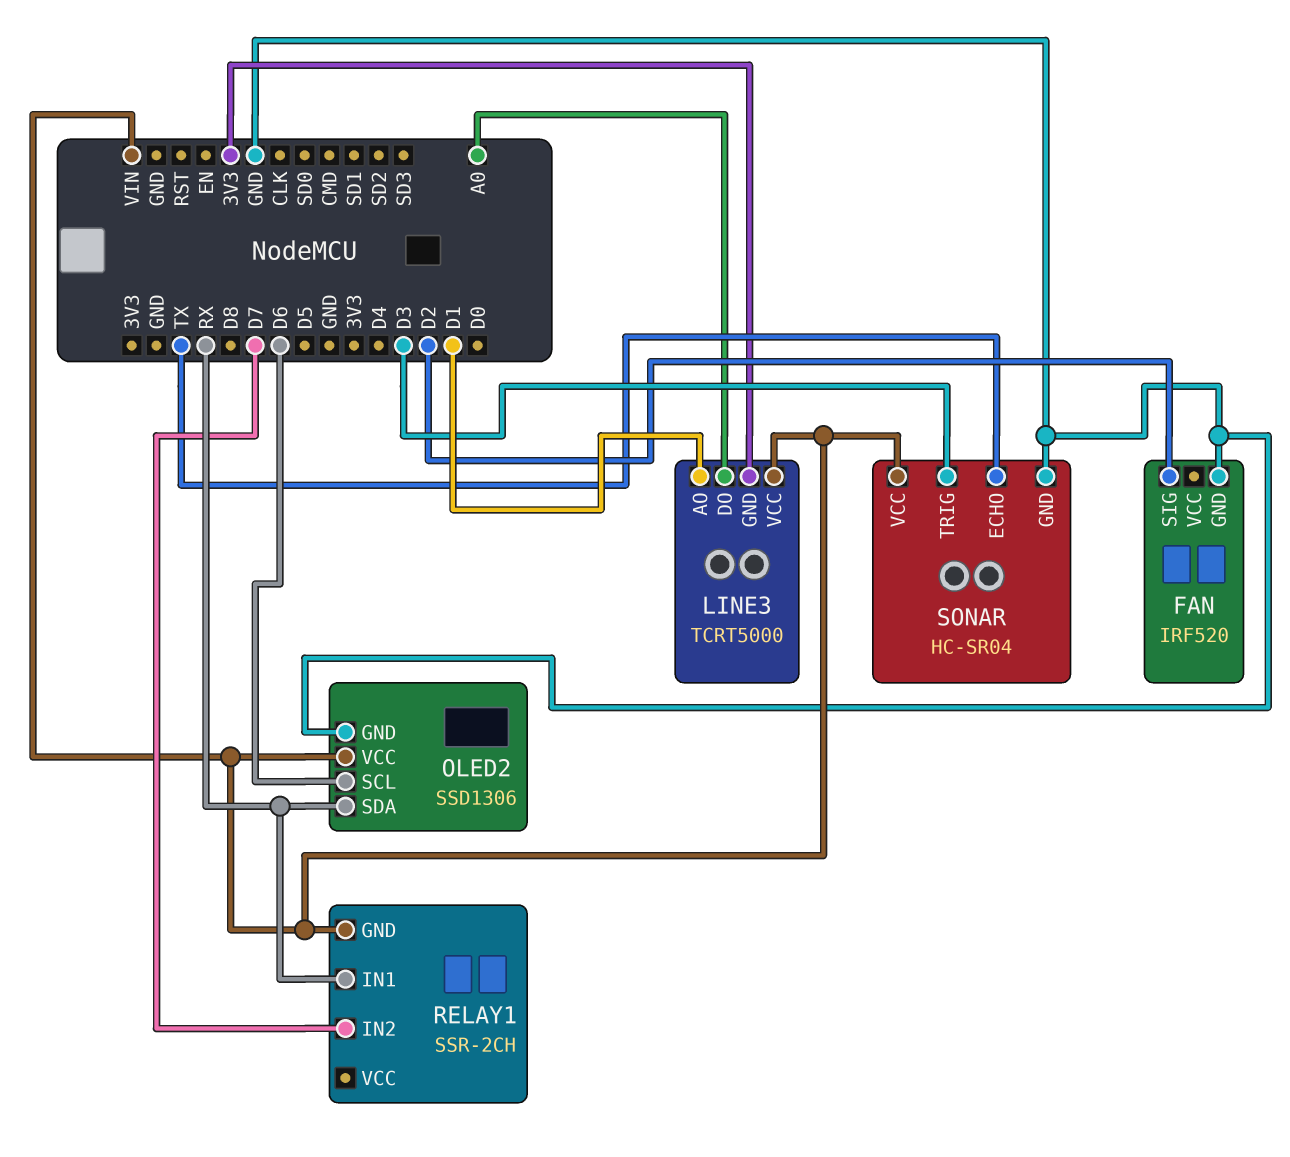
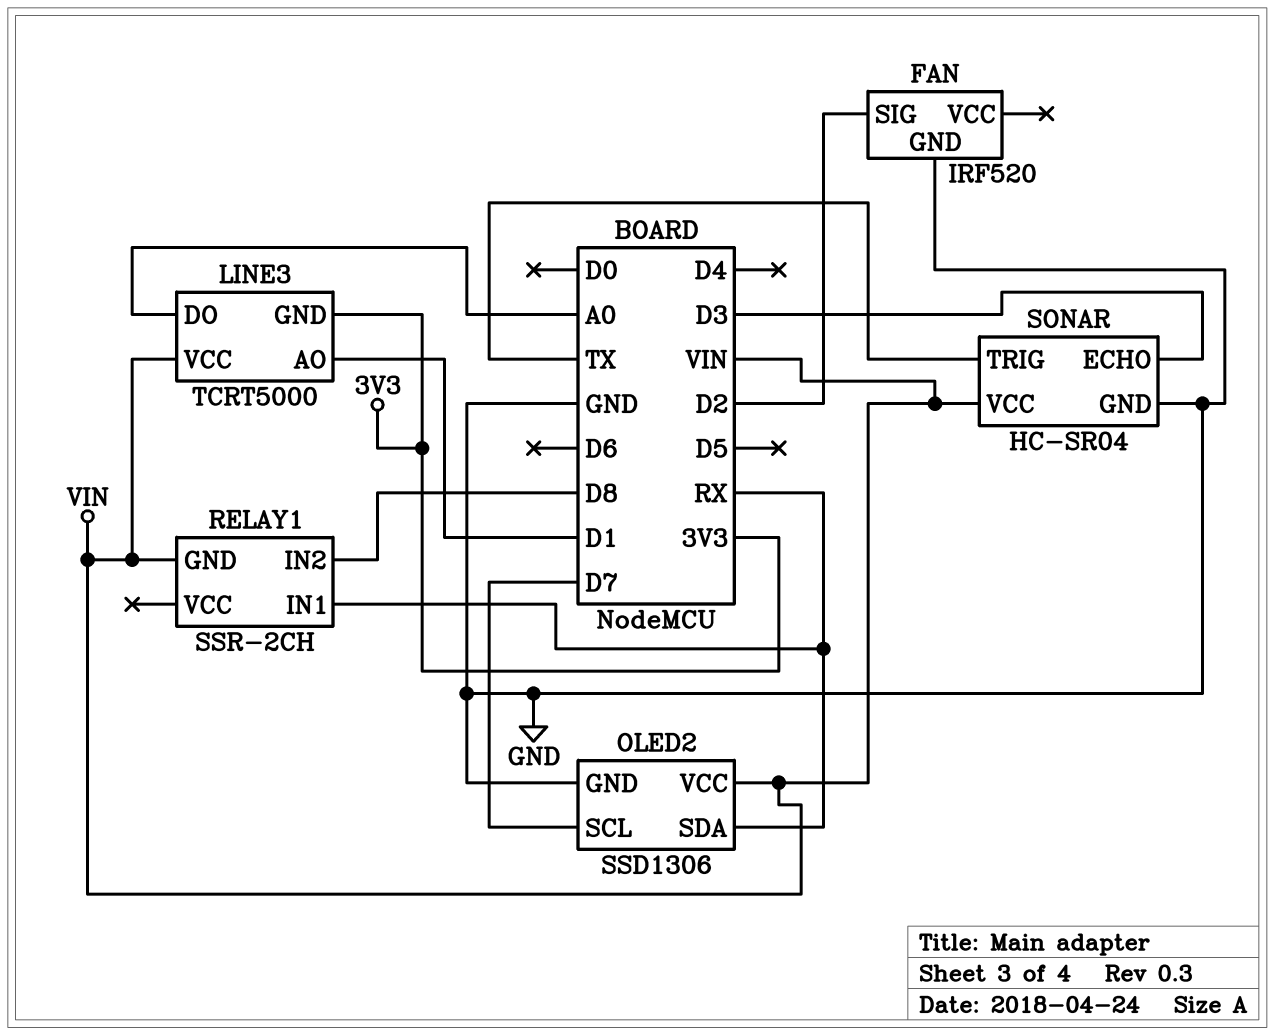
OLED2 pin SCL: D6 -> D7
RELAY1 pin IN2: D7 -> D8
SONAR pin ECHO: TX -> D3
SONAR pin TRIG: D3 -> TX

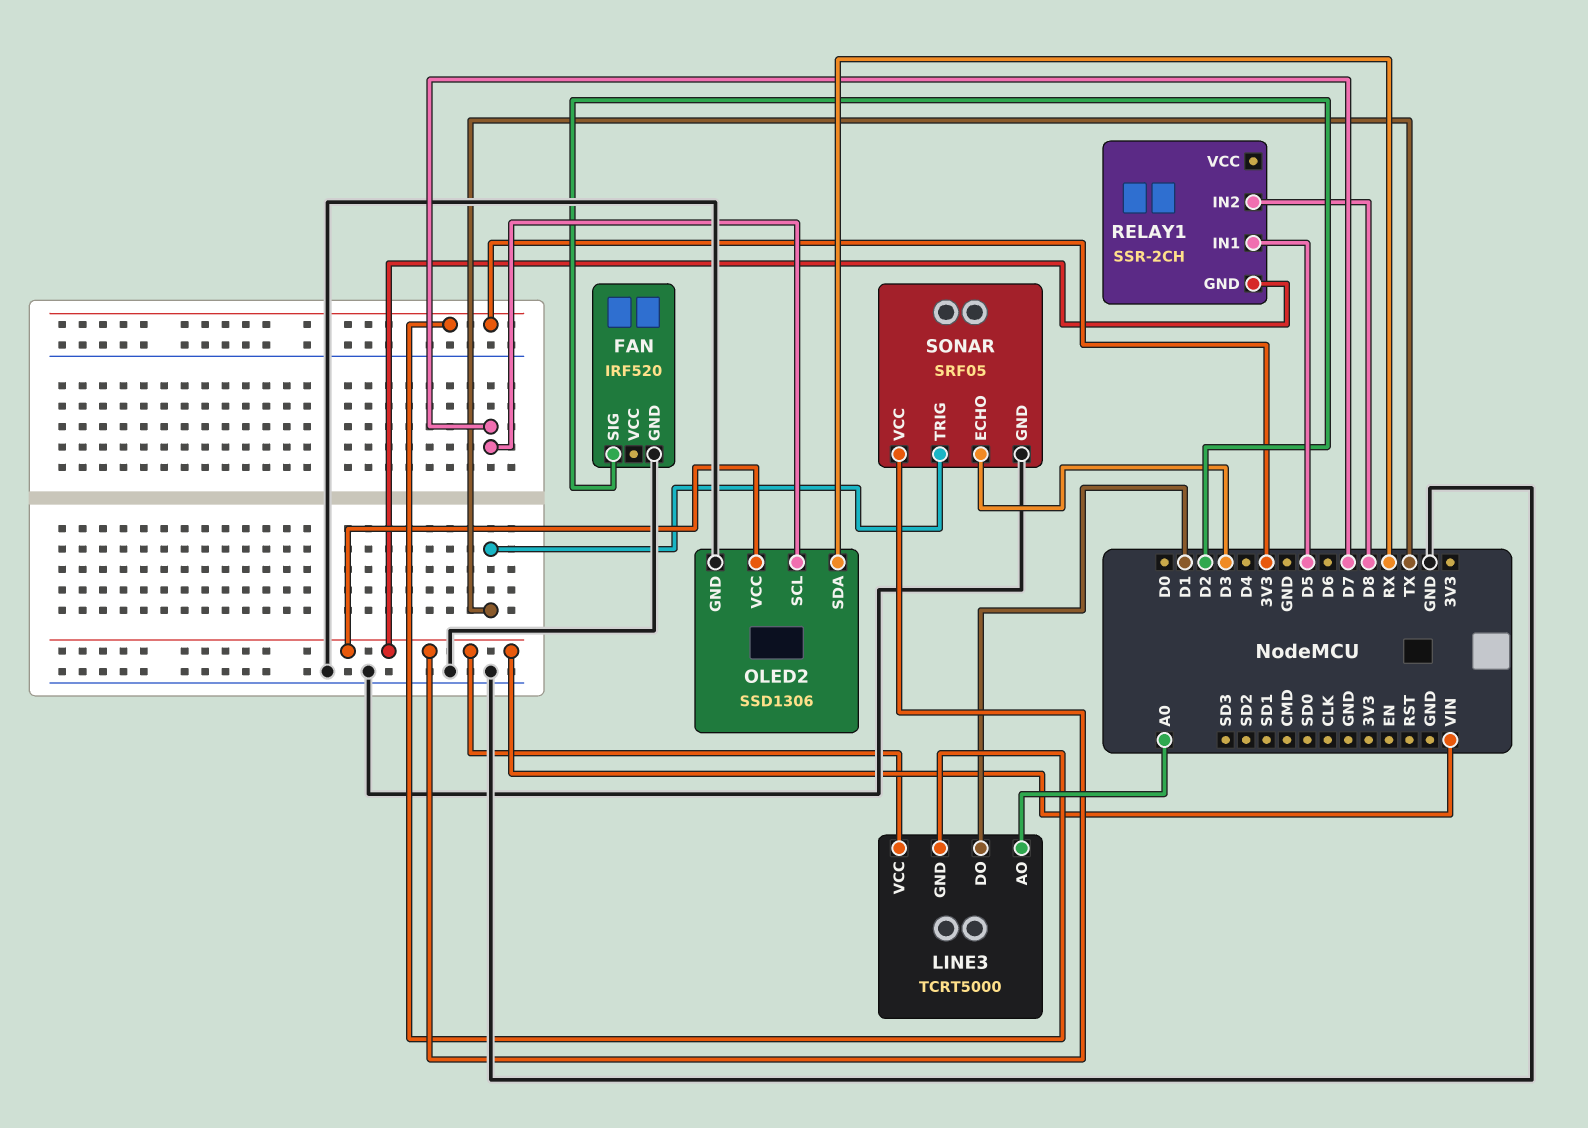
LINE3 pin AO: D1 -> A0
LINE3 pin DO: A0 -> D1
RELAY1 pin IN1: RX -> D5
SONAR: HC-SR04 -> SRF05

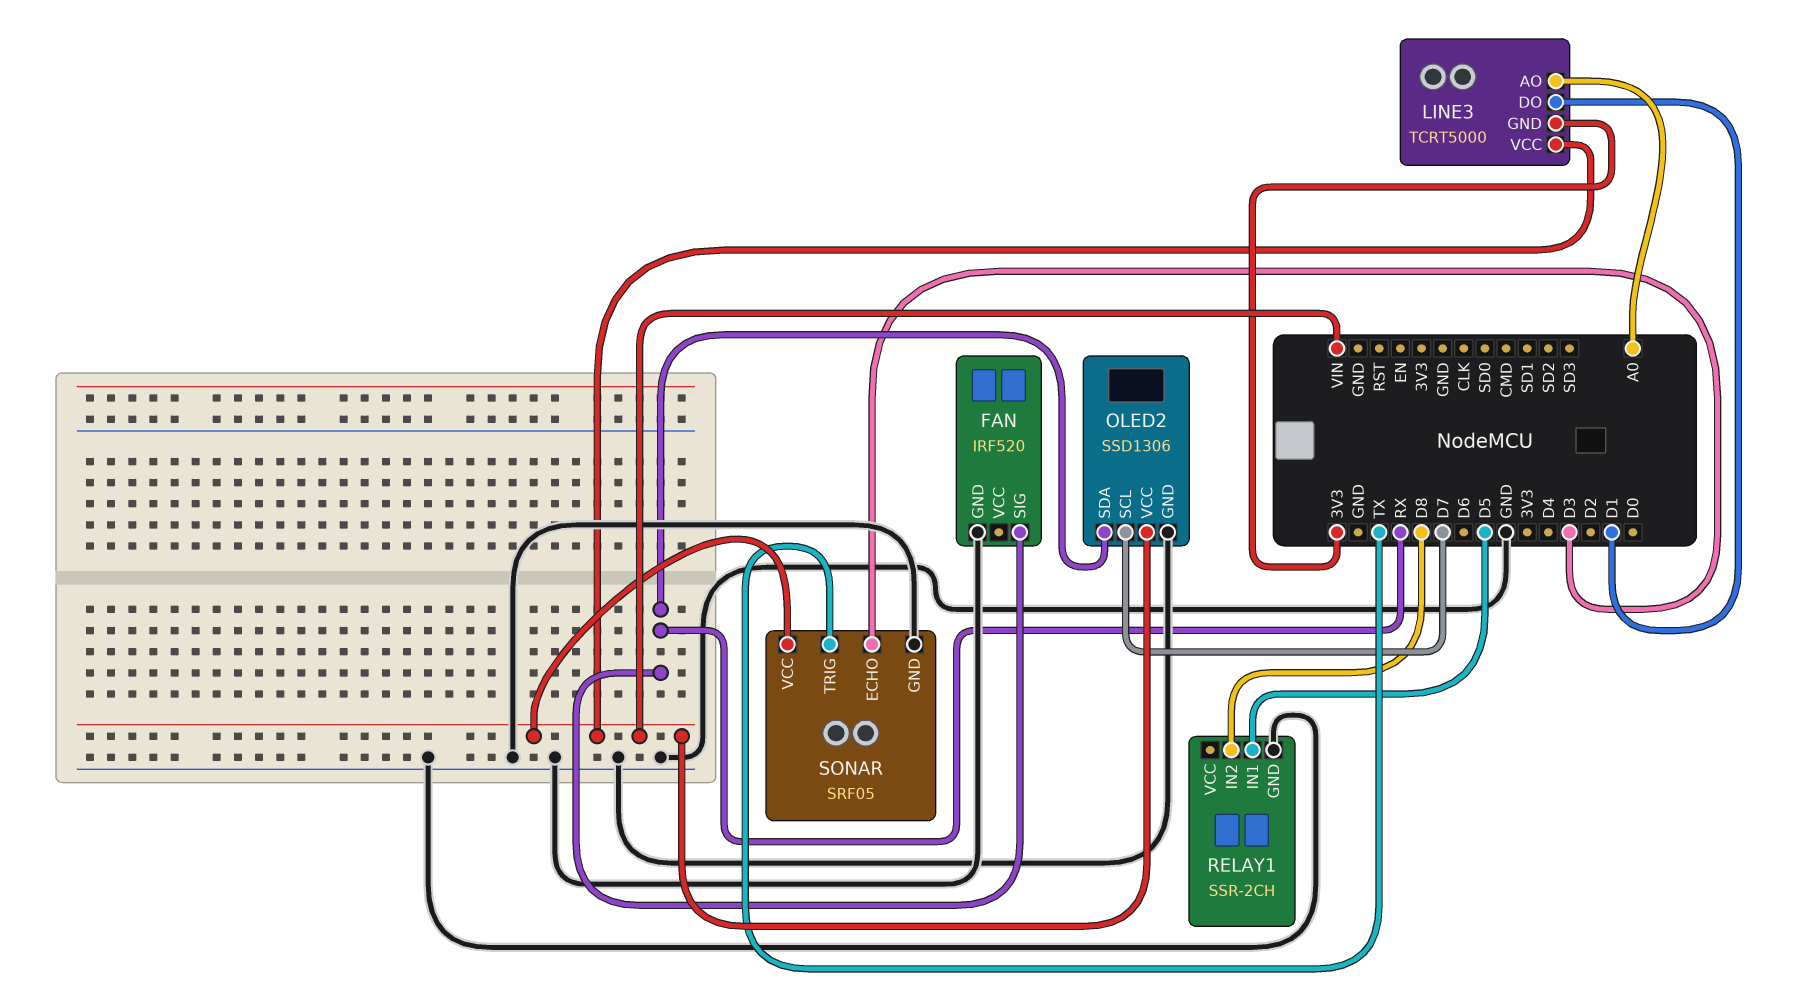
FAN pin SIG: D2 -> RX
RELAY1 pin GND: VIN -> GND

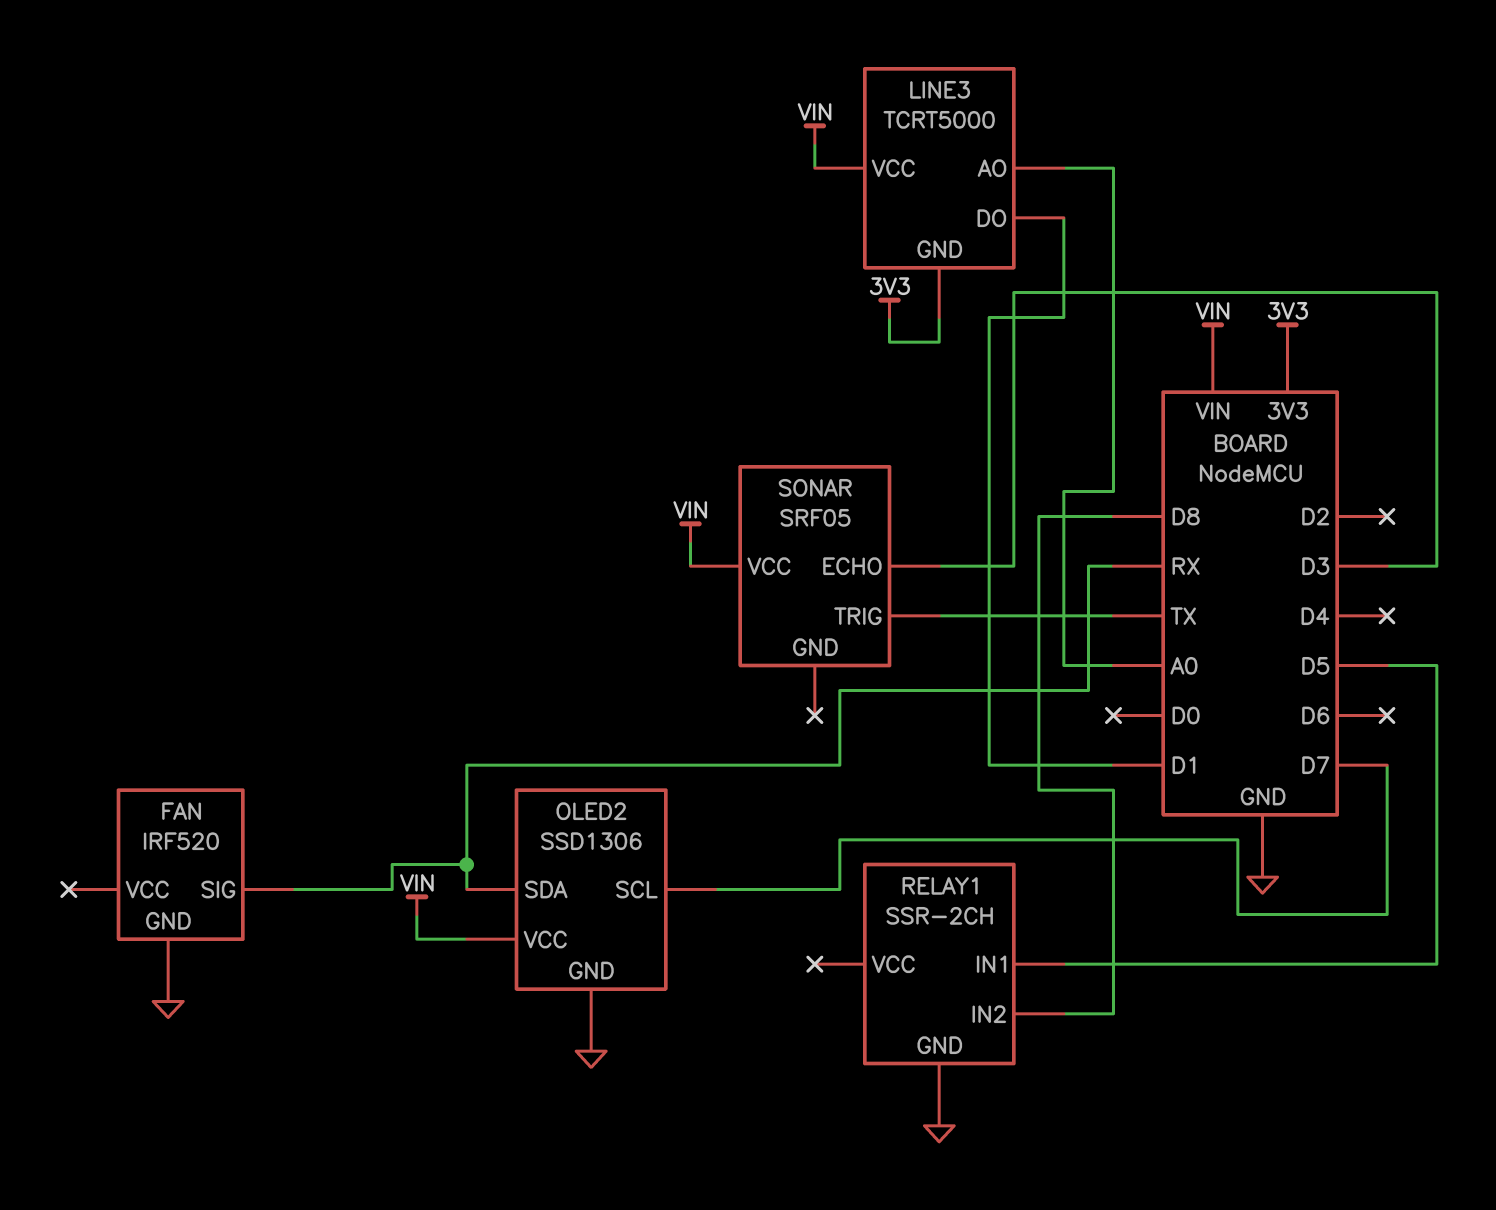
SONAR pin GND: GND -> none

